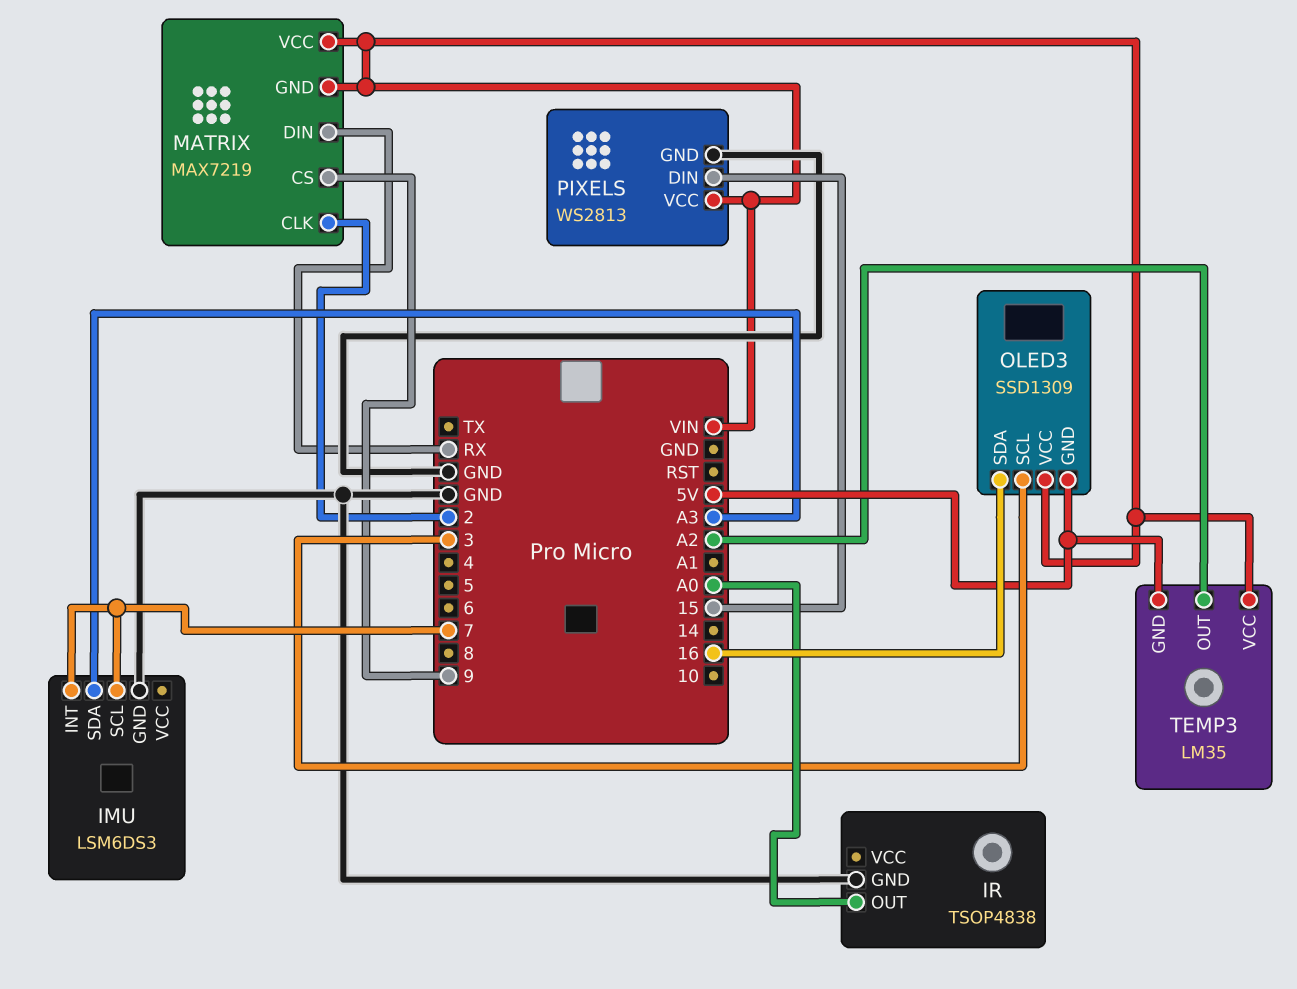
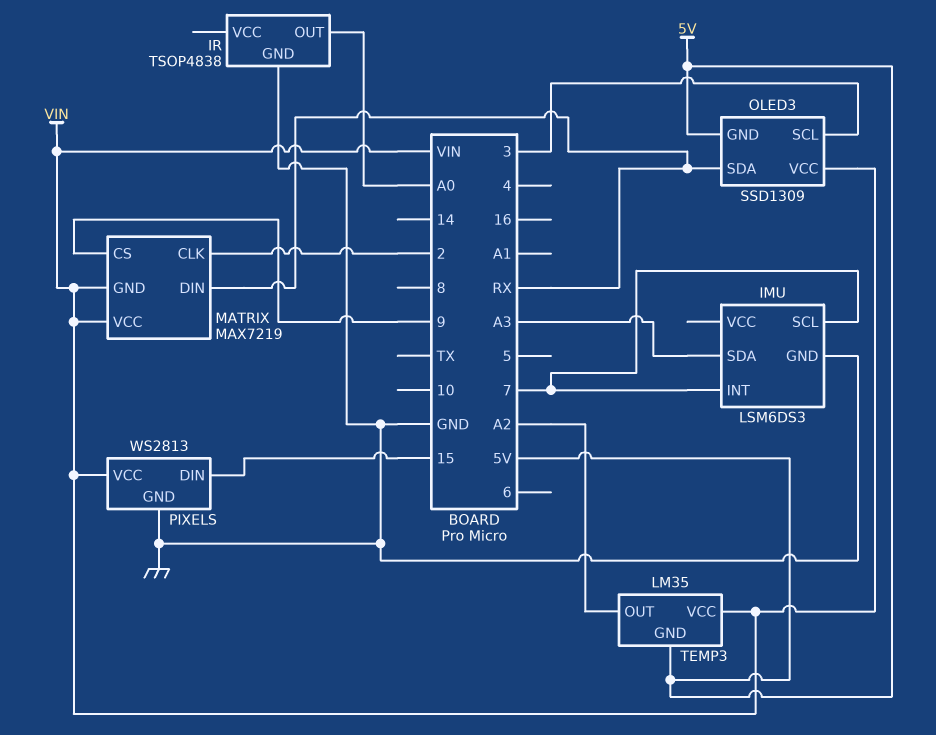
OLED3 pin SDA: 16 -> RX

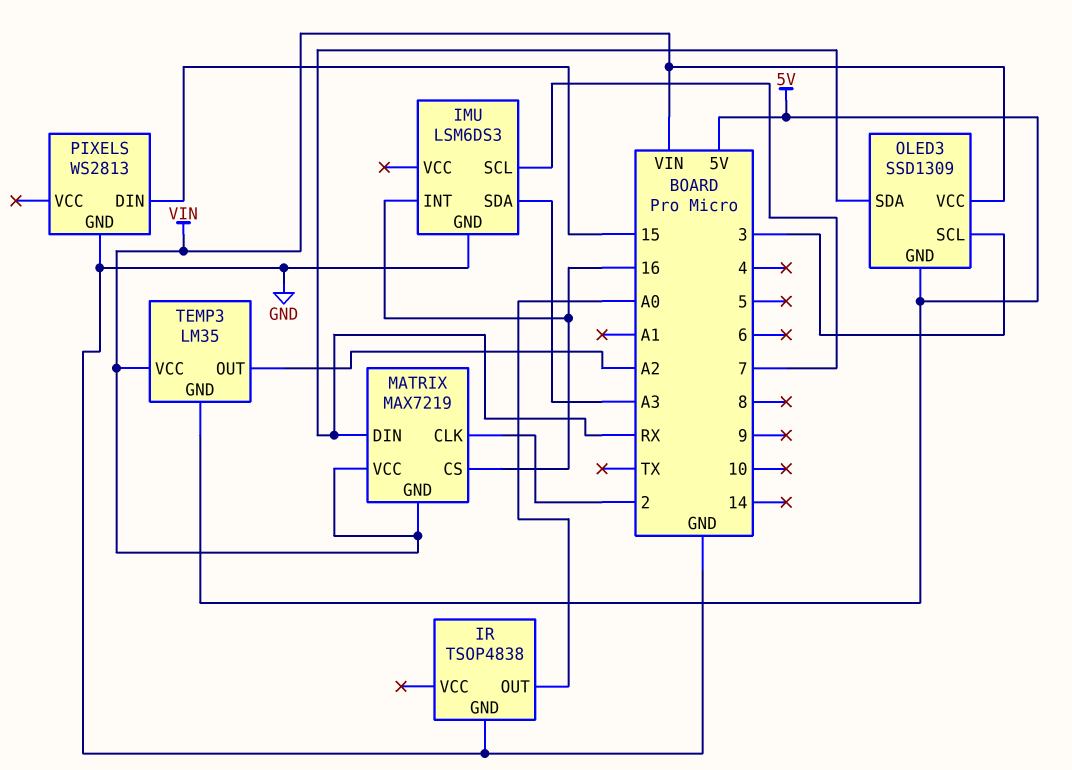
IMU pin INT: 7 -> 16
MATRIX pin CS: 9 -> 16
PIXELS pin VCC: VIN -> none

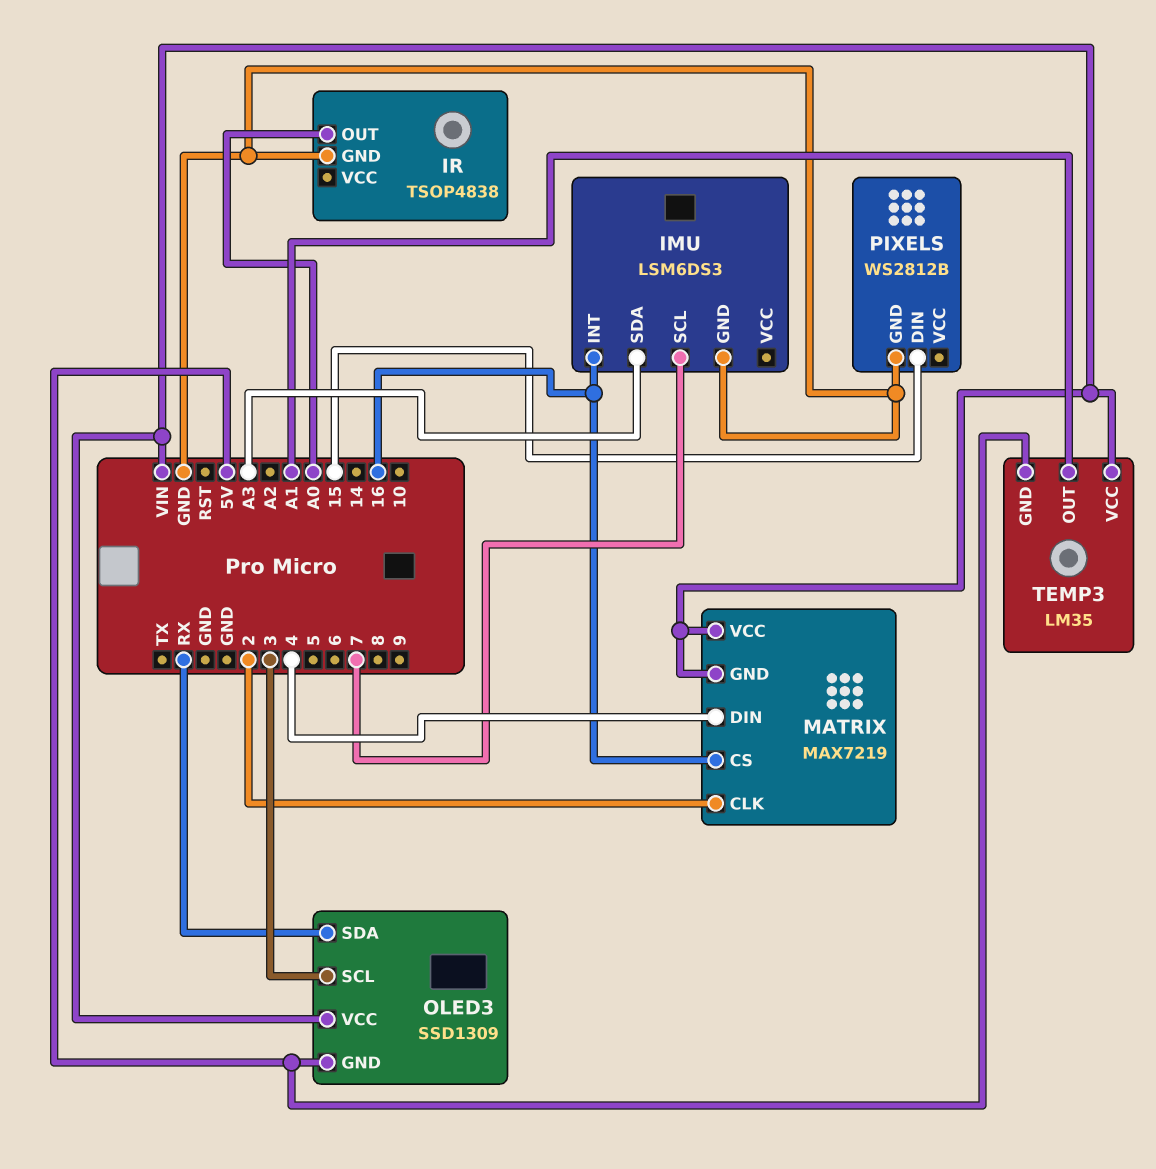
MATRIX pin DIN: RX -> 4
PIXELS: WS2813 -> WS2812B
TEMP3 pin OUT: A2 -> A1

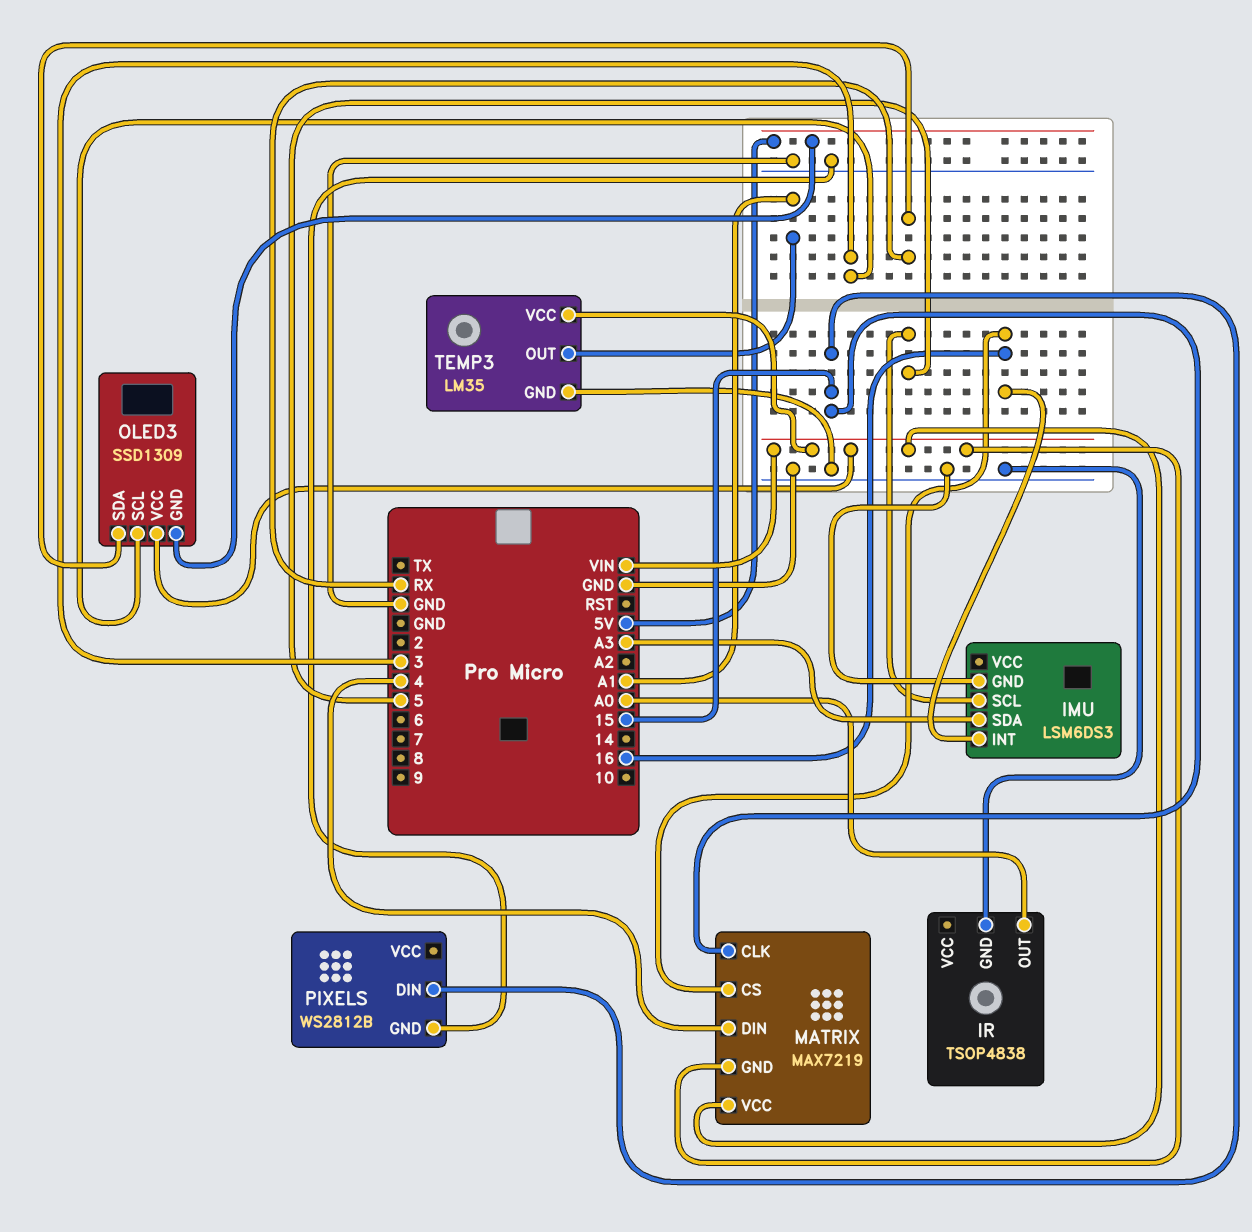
IMU pin SCL: 7 -> 5
MATRIX pin CLK: 2 -> 15
TEMP3 pin GND: 5V -> GND

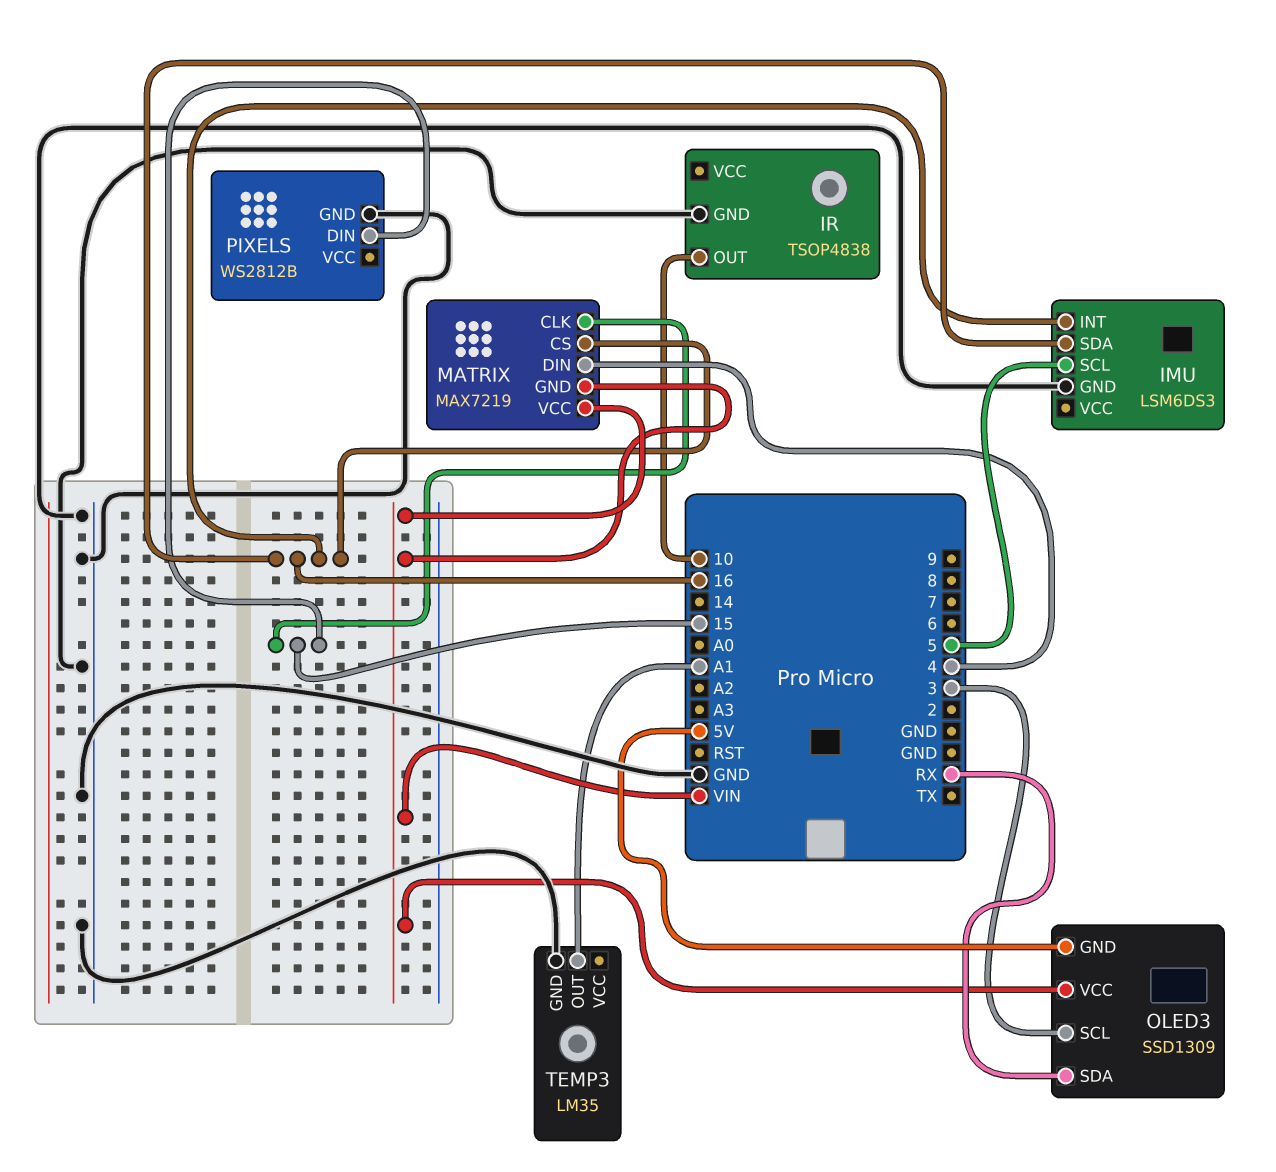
IMU pin SDA: A3 -> 16
IR pin OUT: A0 -> 10
TEMP3 pin VCC: VIN -> none

